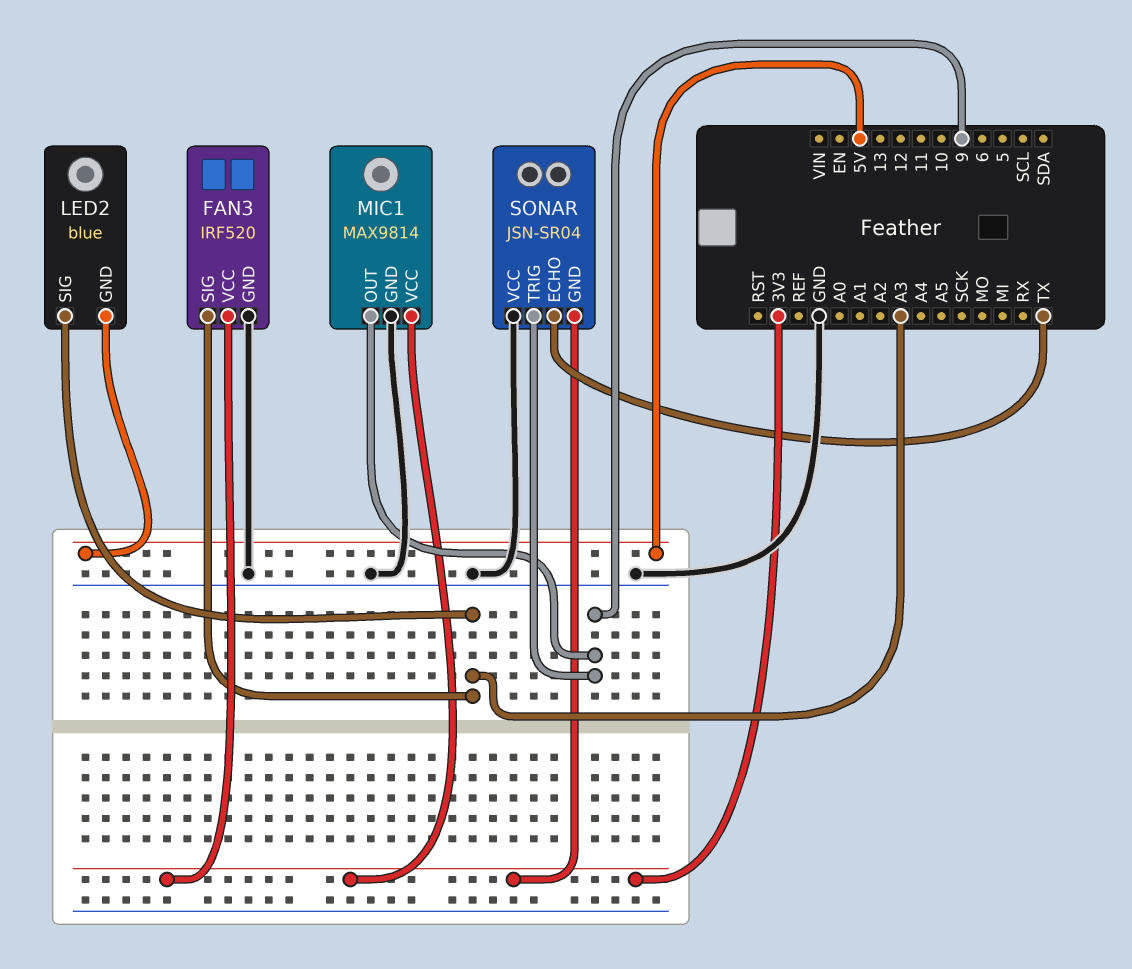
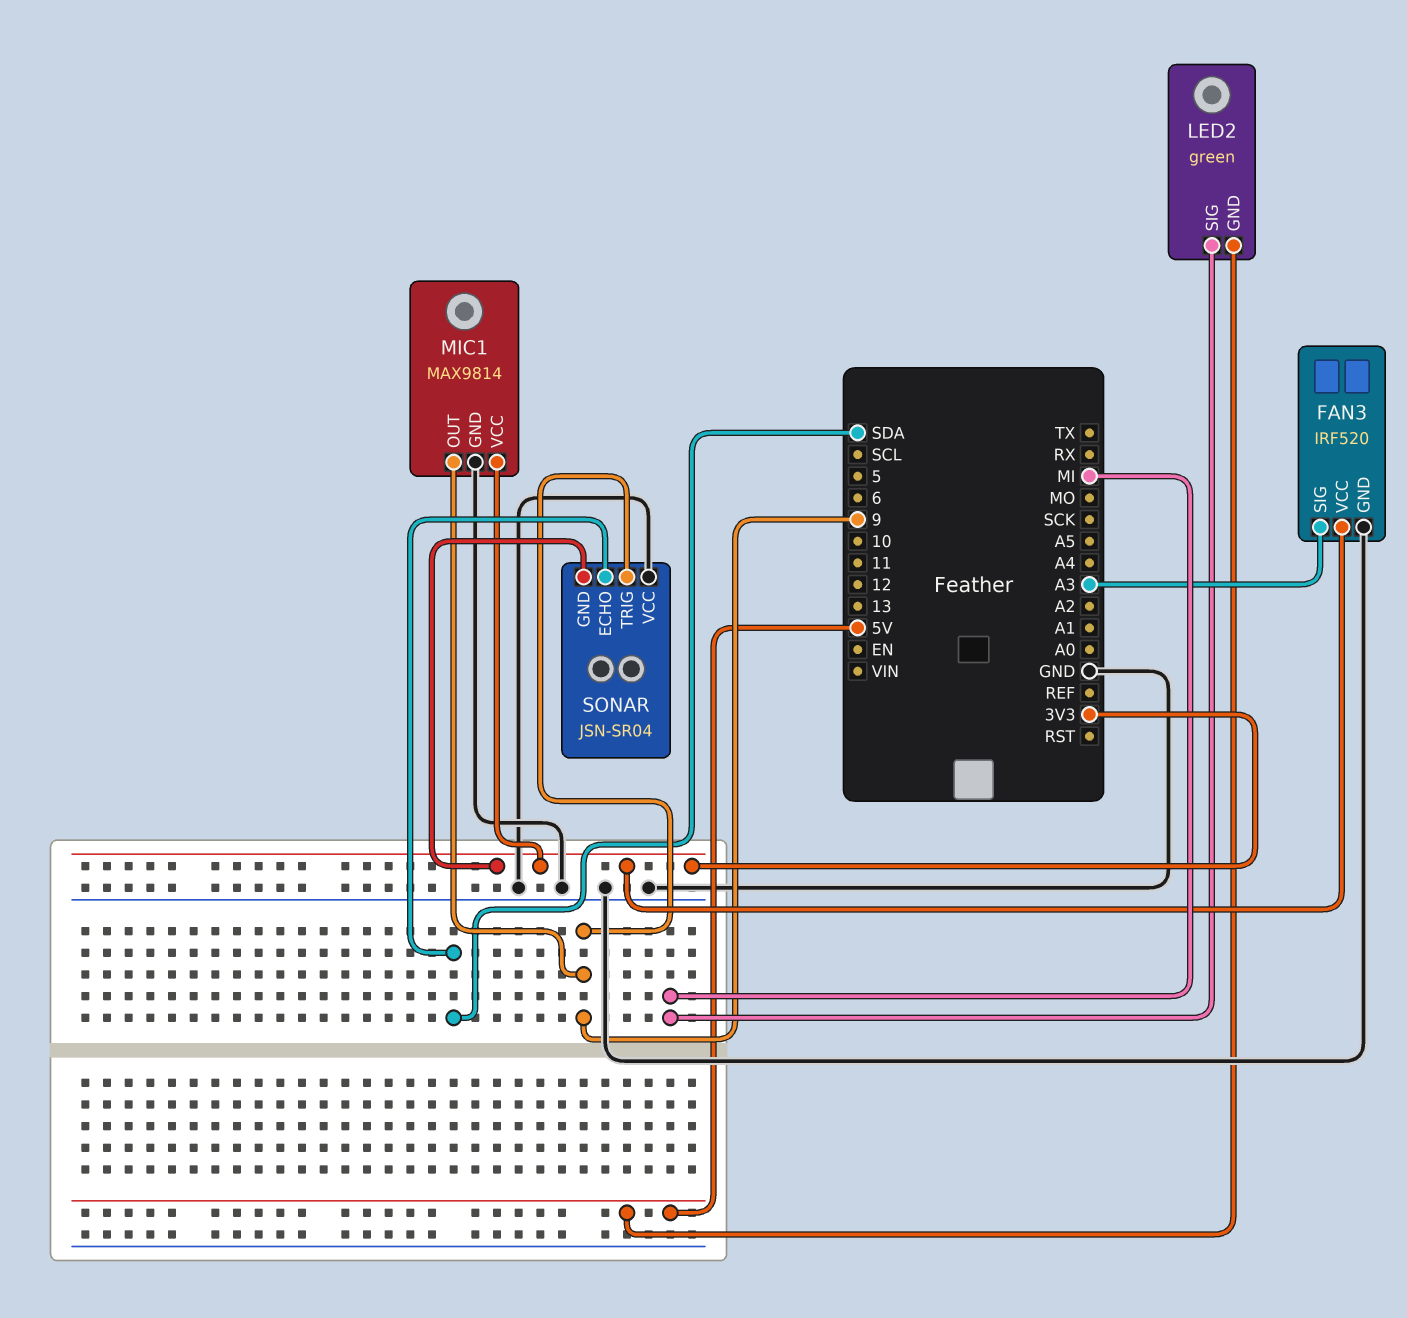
LED2: blue -> green
LED2 pin SIG: A3 -> MI
SONAR pin ECHO: TX -> SDA

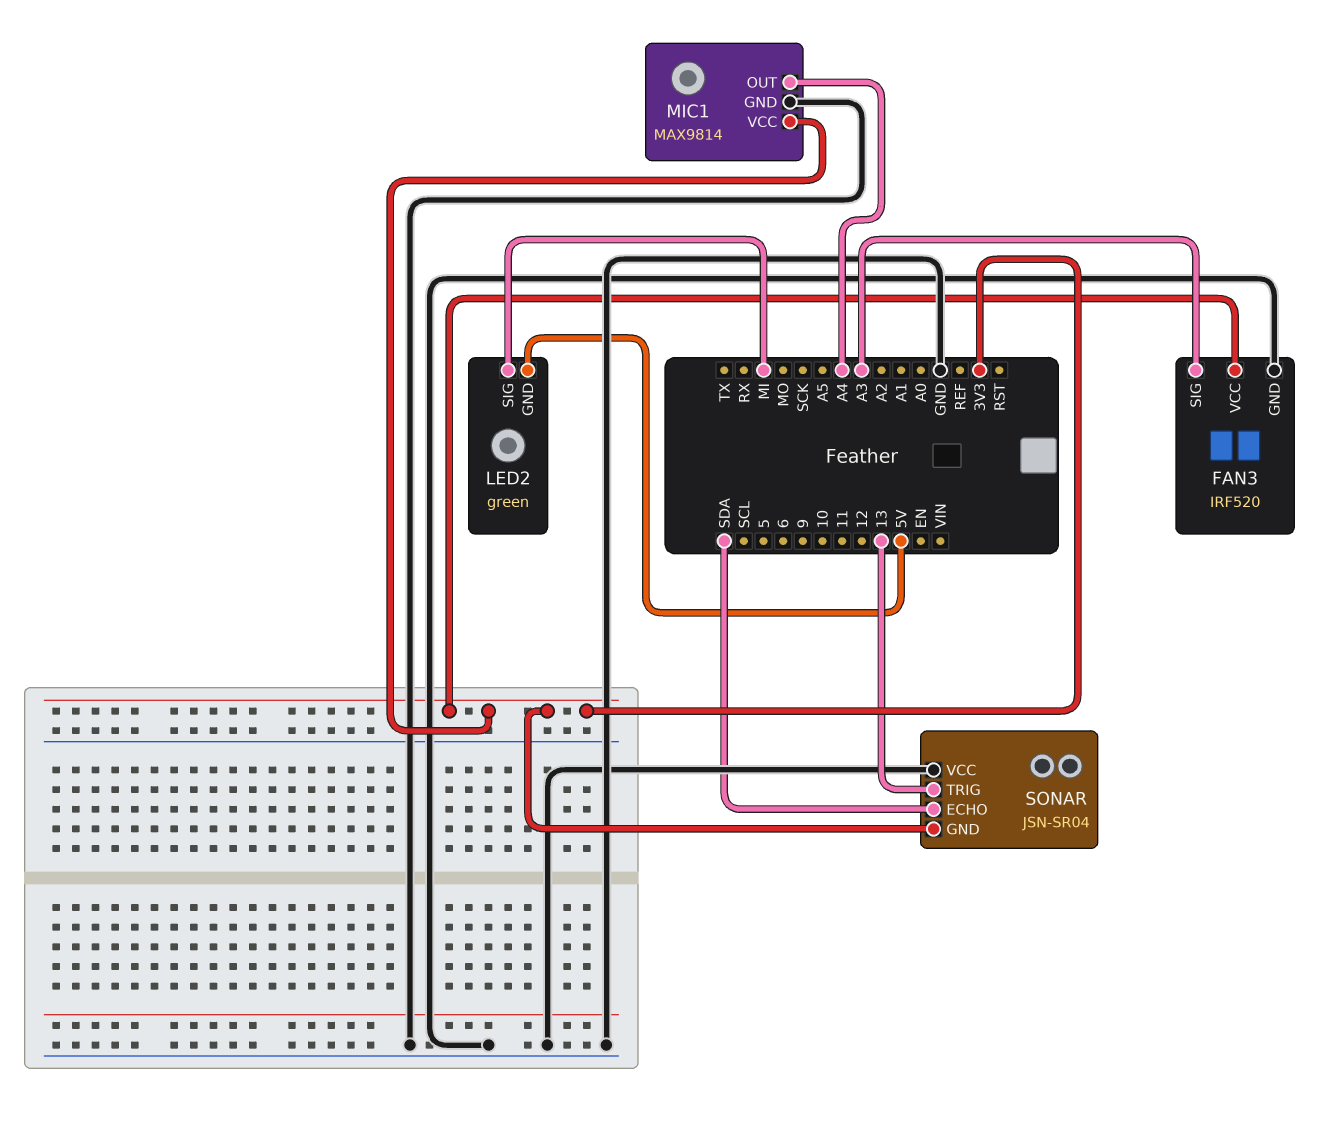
MIC1 pin OUT: 9 -> A4
SONAR pin TRIG: 9 -> 13

